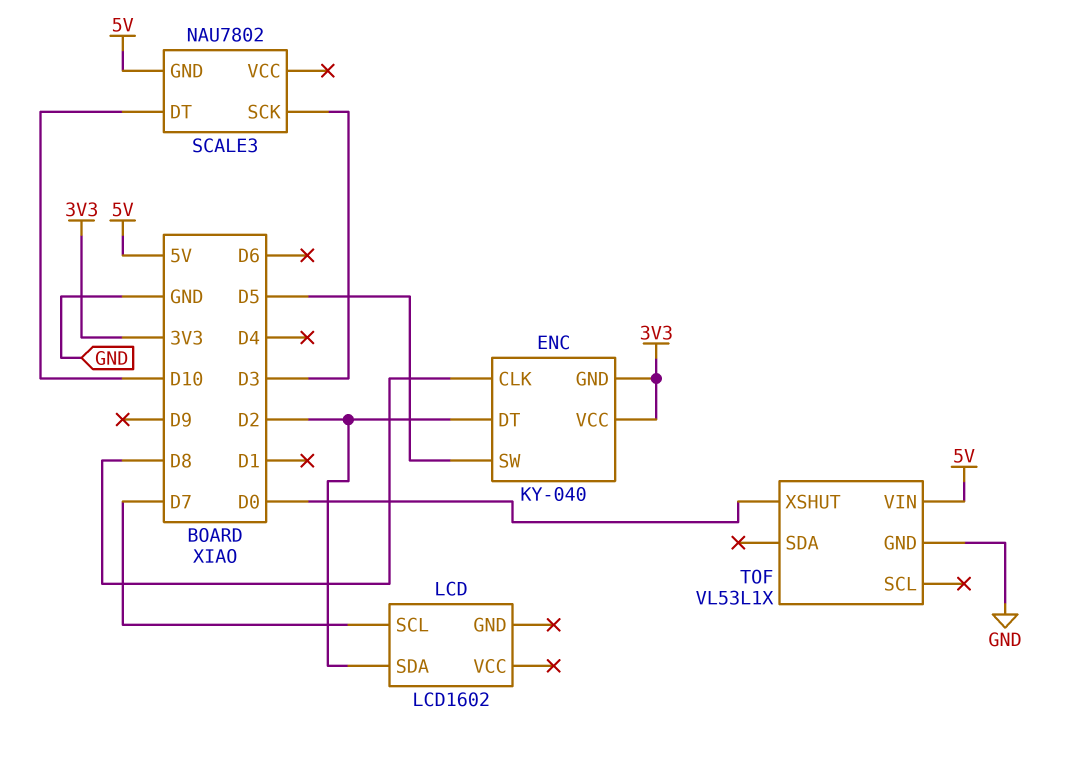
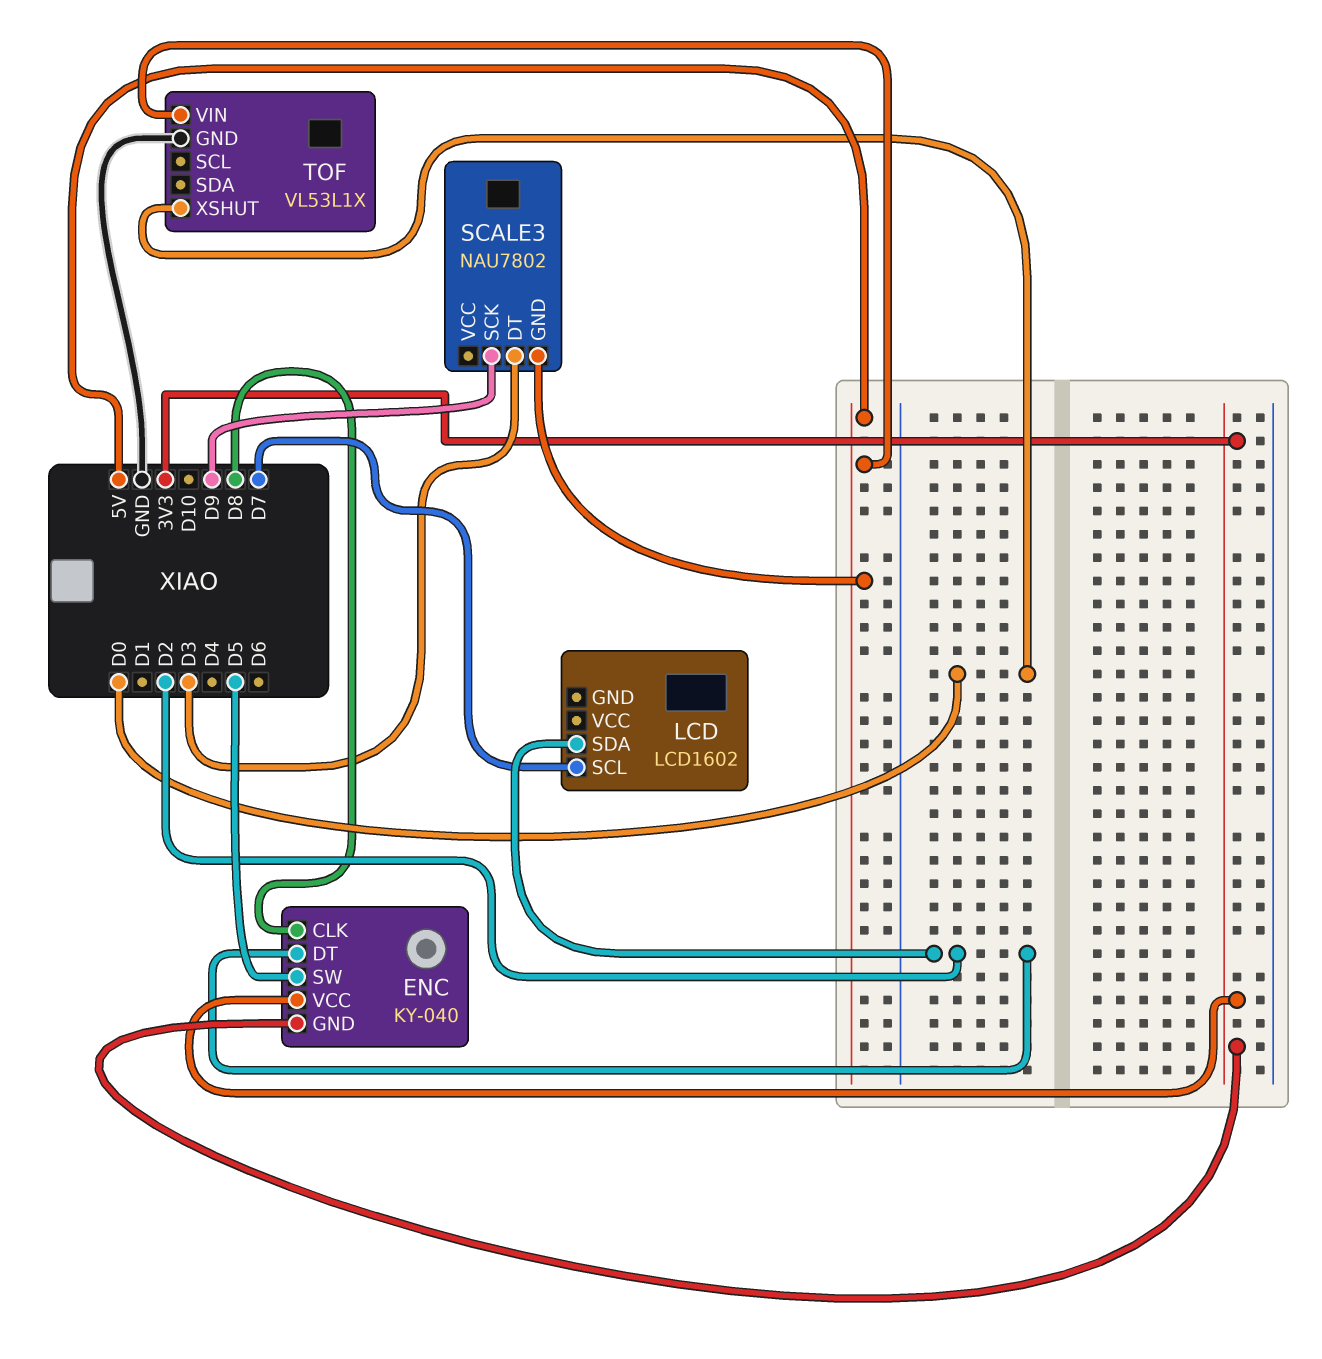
SCALE3 pin DT: D10 -> D3
SCALE3 pin SCK: D3 -> D9

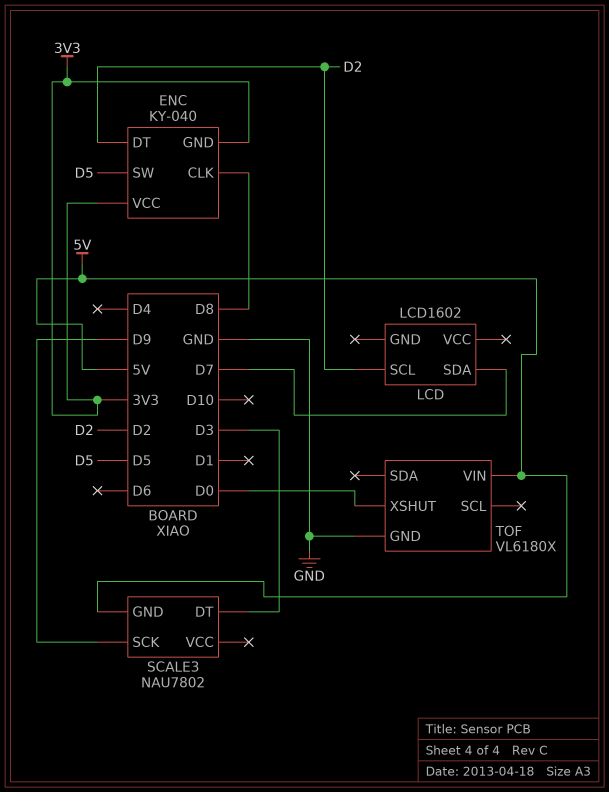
LCD pin SCL: D7 -> D2
LCD pin SDA: D2 -> D7
TOF: VL53L1X -> VL6180X

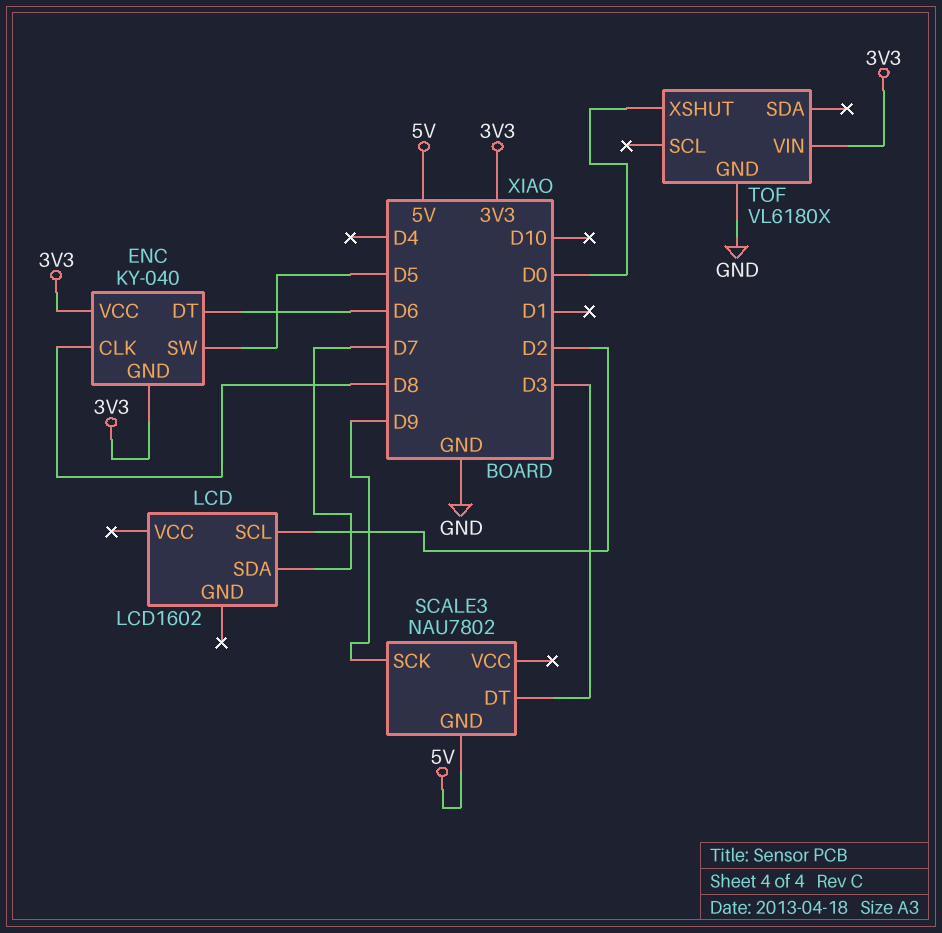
ENC pin DT: D2 -> D6
TOF pin VIN: 5V -> 3V3

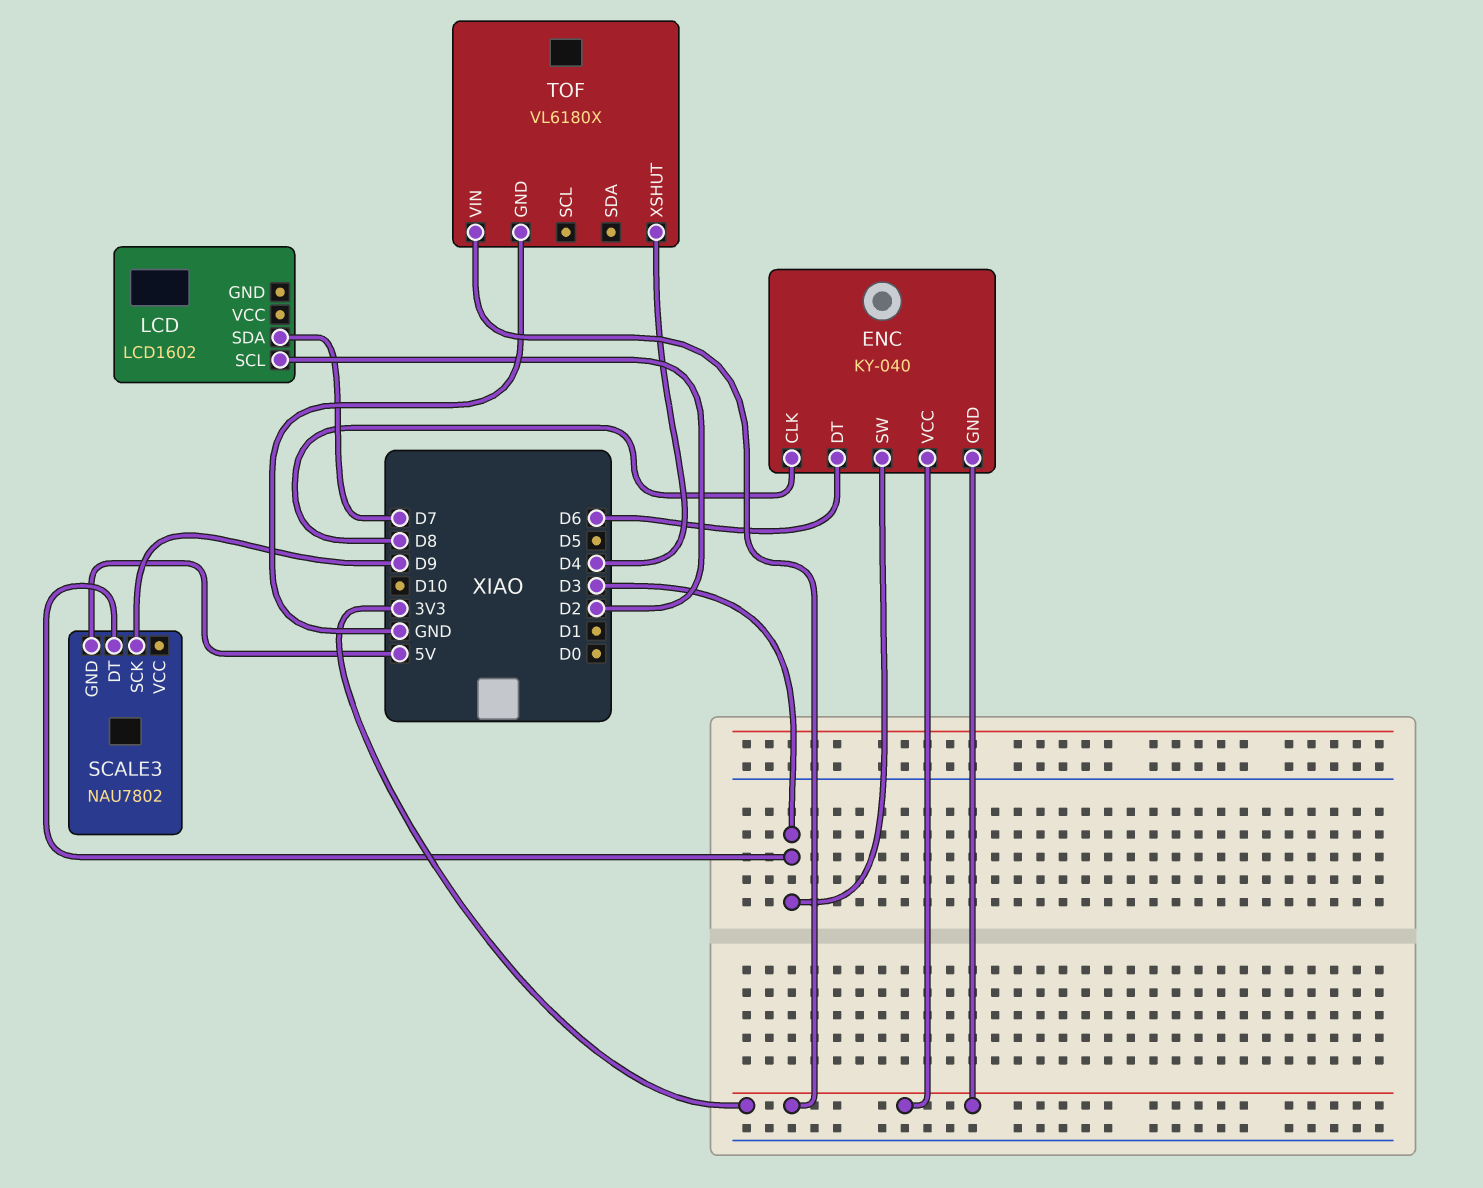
ENC pin SW: D5 -> D3
TOF pin XSHUT: D0 -> D4

